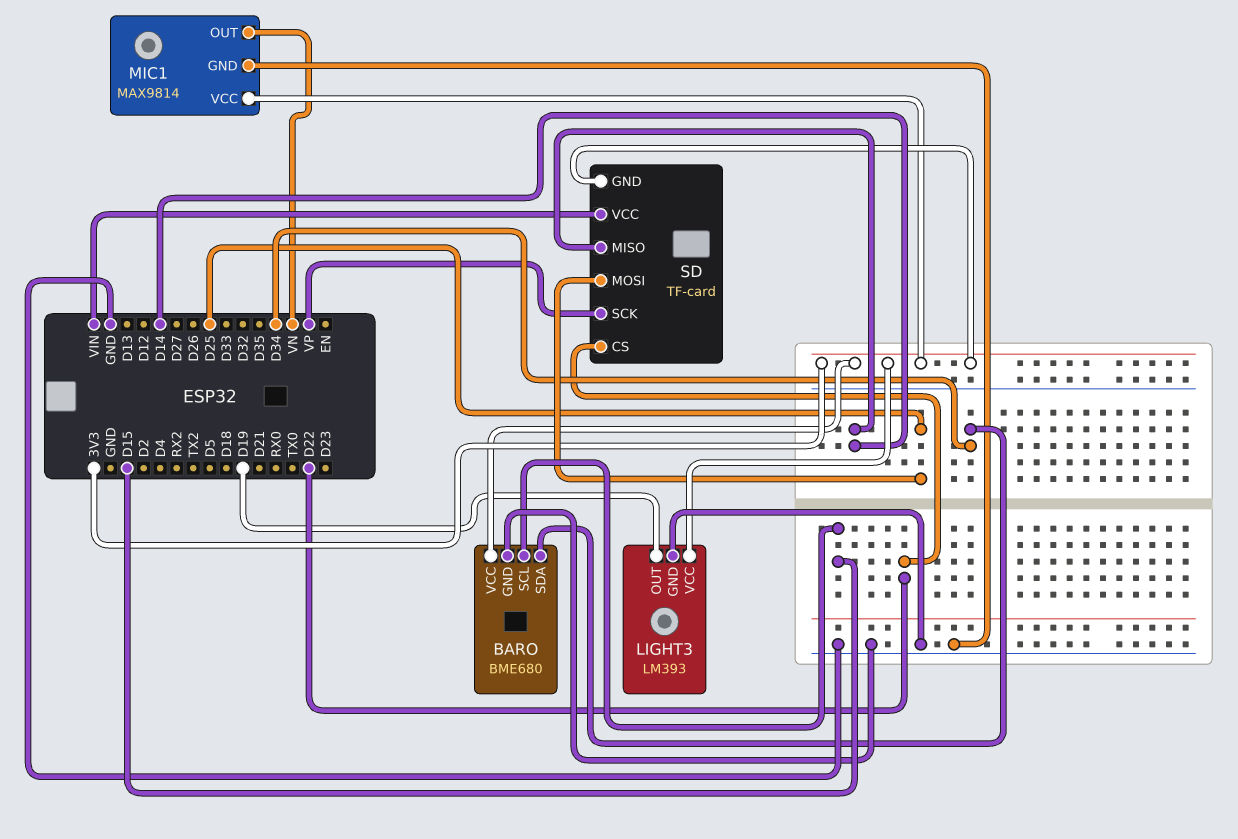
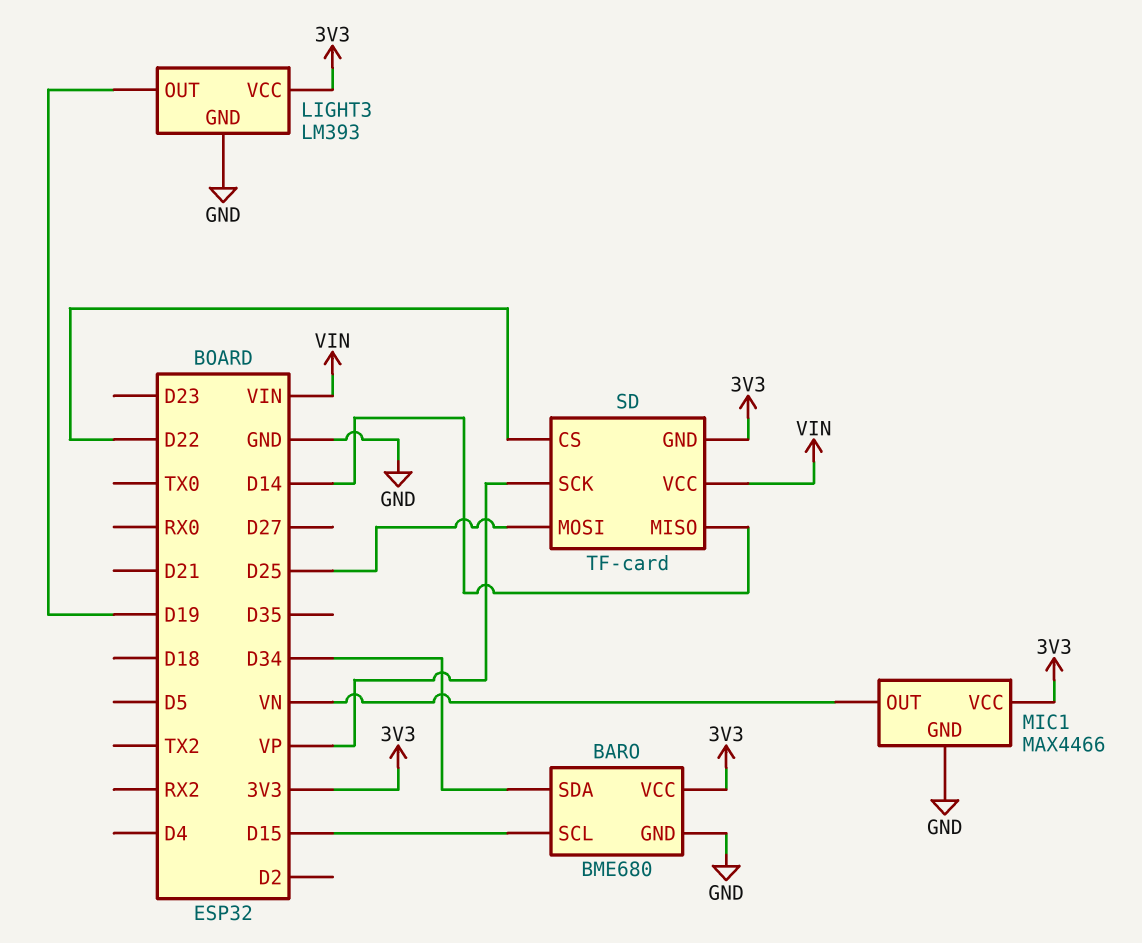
MIC1: MAX9814 -> MAX4466

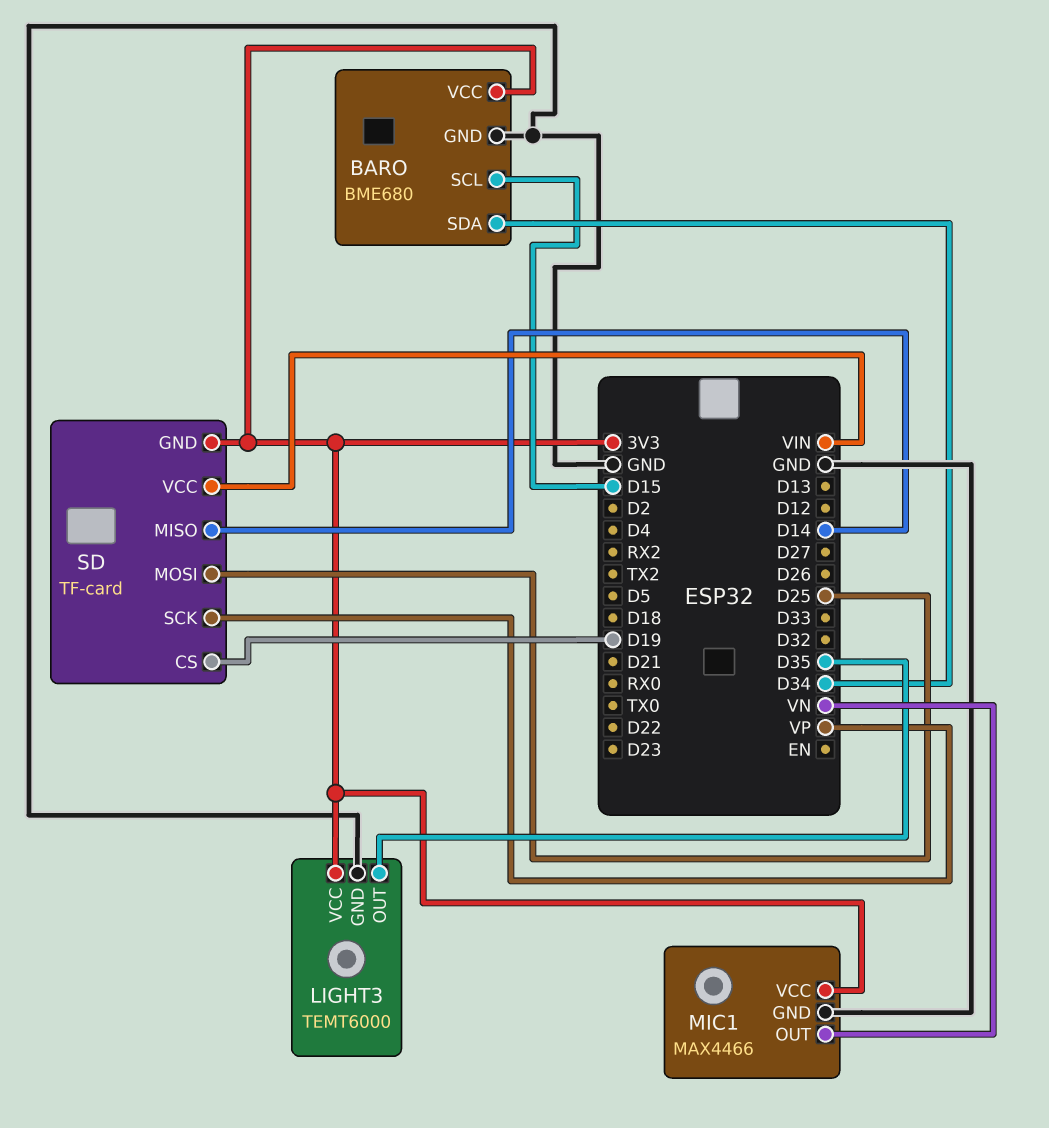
LIGHT3: LM393 -> TEMT6000
LIGHT3 pin OUT: D19 -> D35
SD pin CS: D22 -> D19

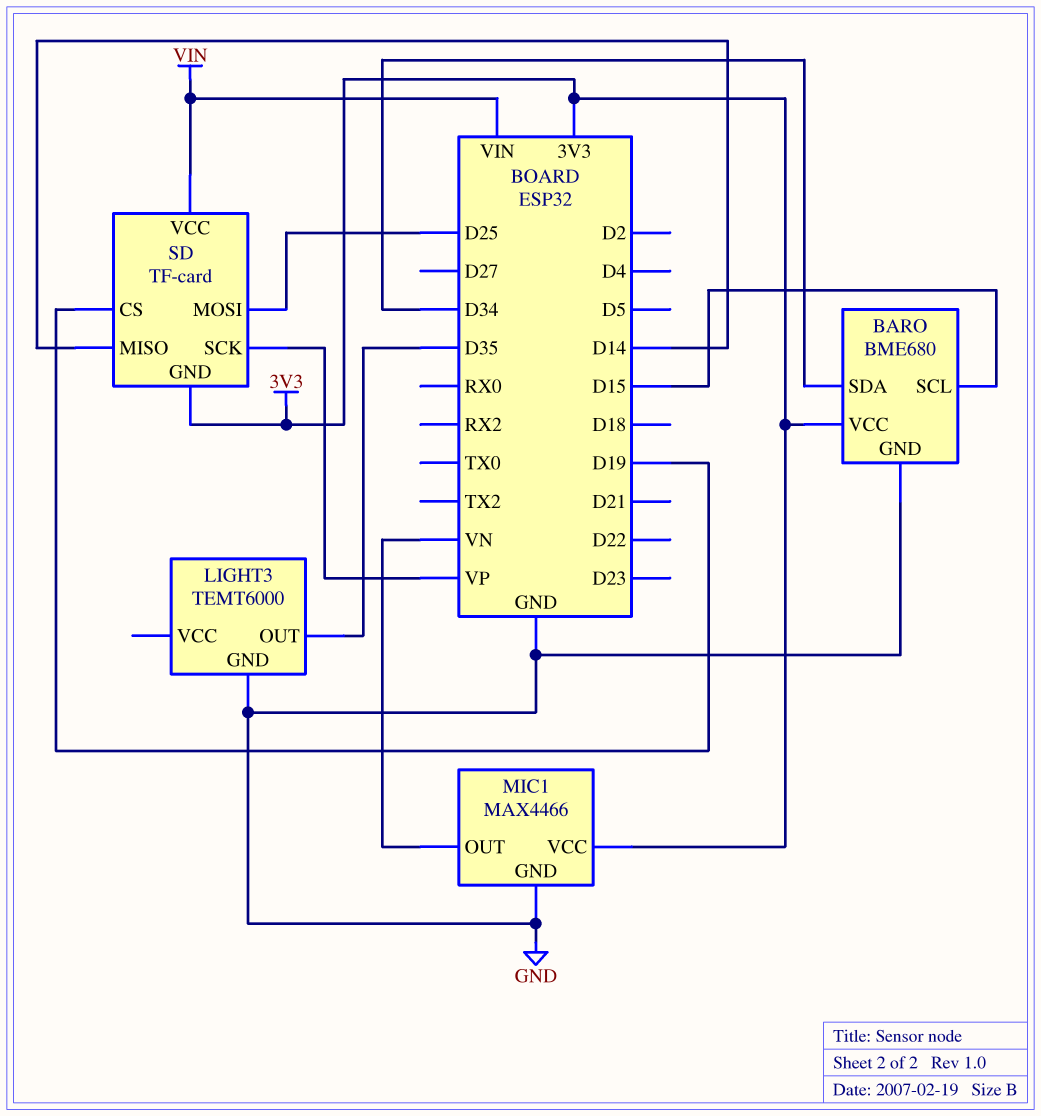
LIGHT3 pin VCC: 3V3 -> none

